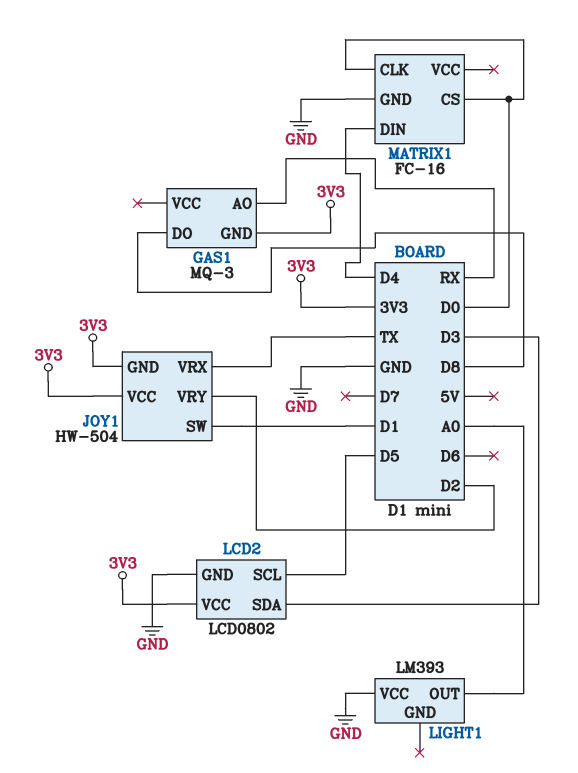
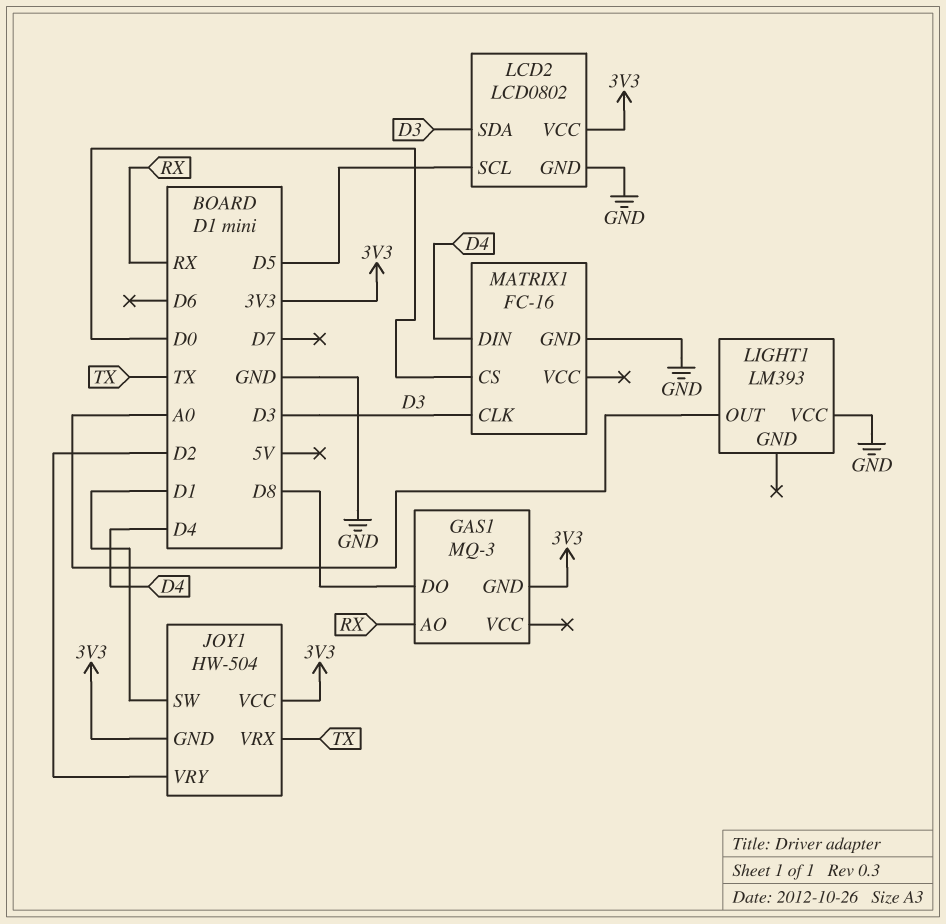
MATRIX1 pin CLK: D0 -> D3

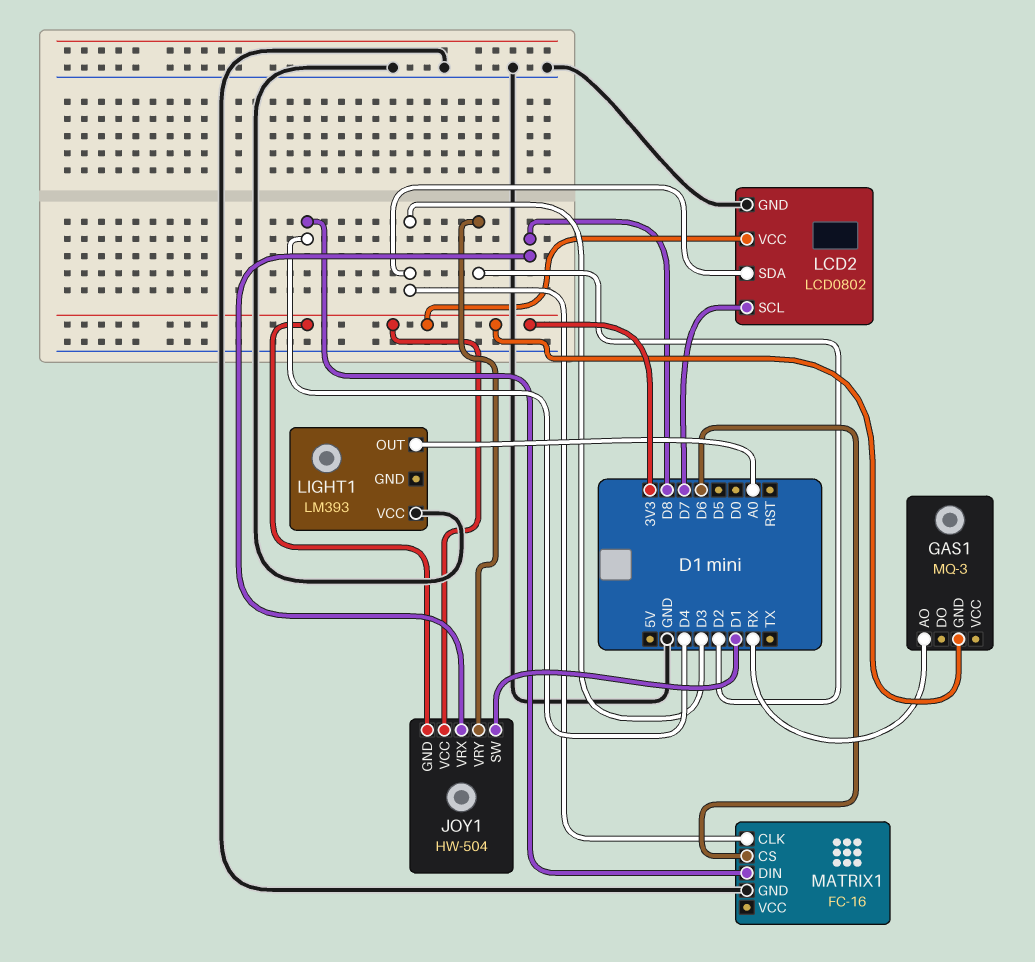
GAS1 pin DO: D8 -> none
JOY1 pin VRX: TX -> D8
LCD2 pin SCL: D5 -> D7
MATRIX1 pin CS: D0 -> D6

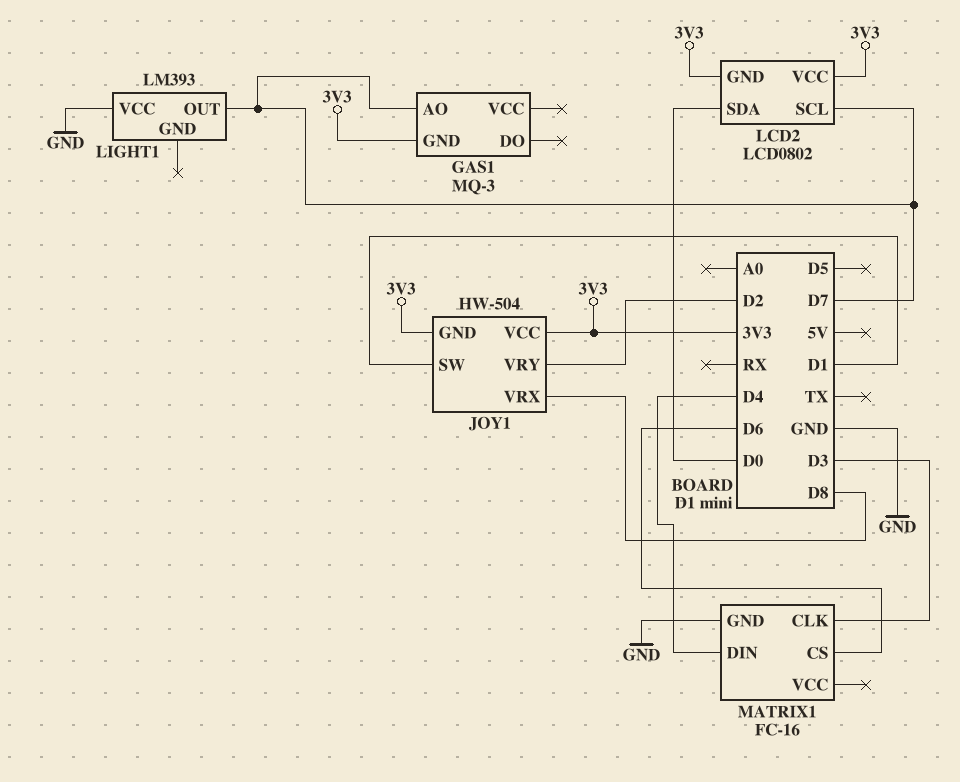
GAS1 pin AO: RX -> D7
LCD2 pin GND: GND -> 3V3
LCD2 pin SDA: D3 -> D0
LIGHT1 pin OUT: A0 -> D7

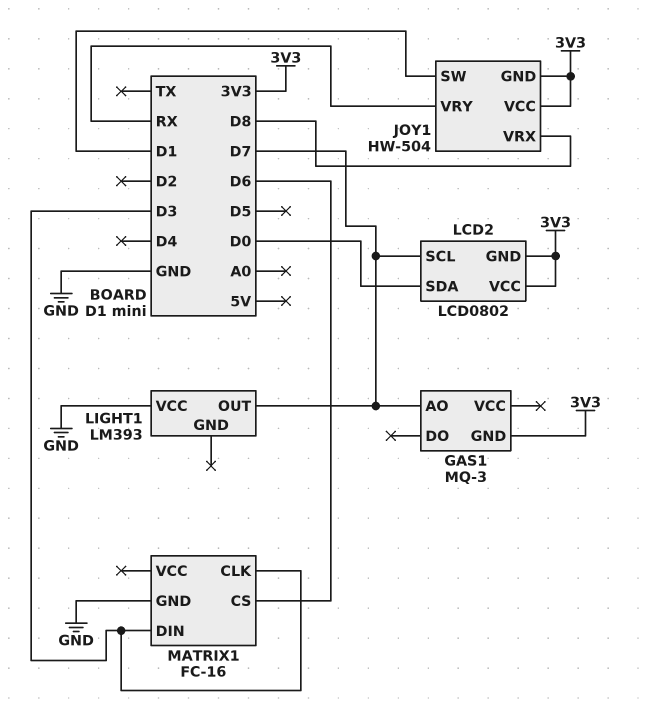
JOY1 pin VRY: D2 -> RX
MATRIX1 pin DIN: D4 -> D3

